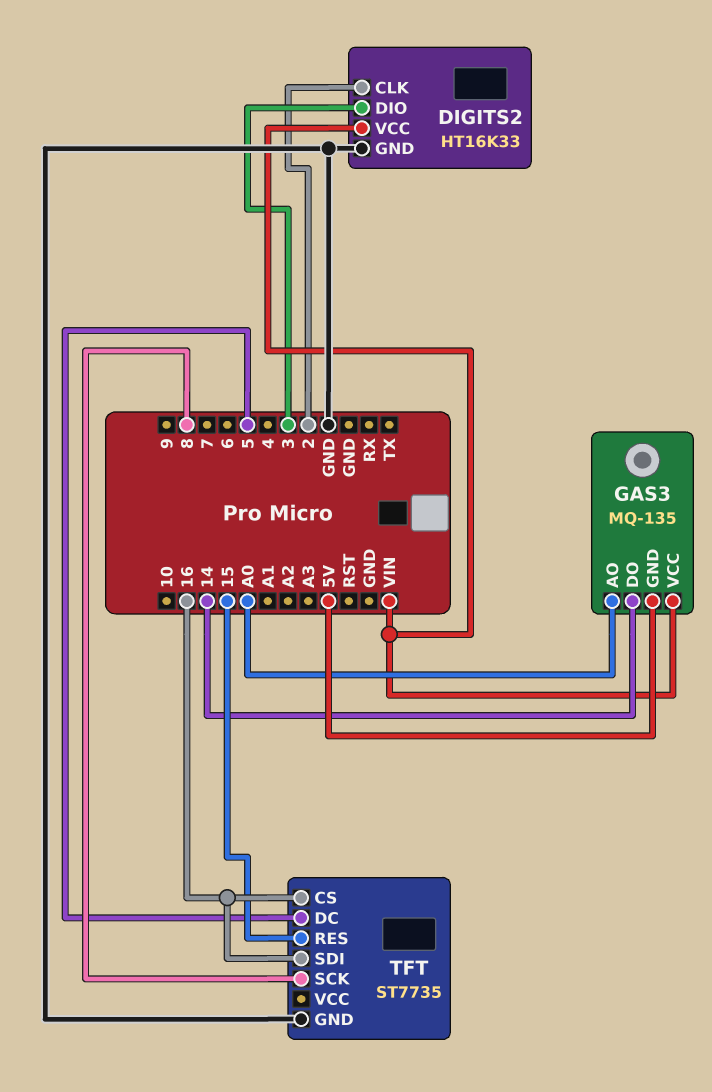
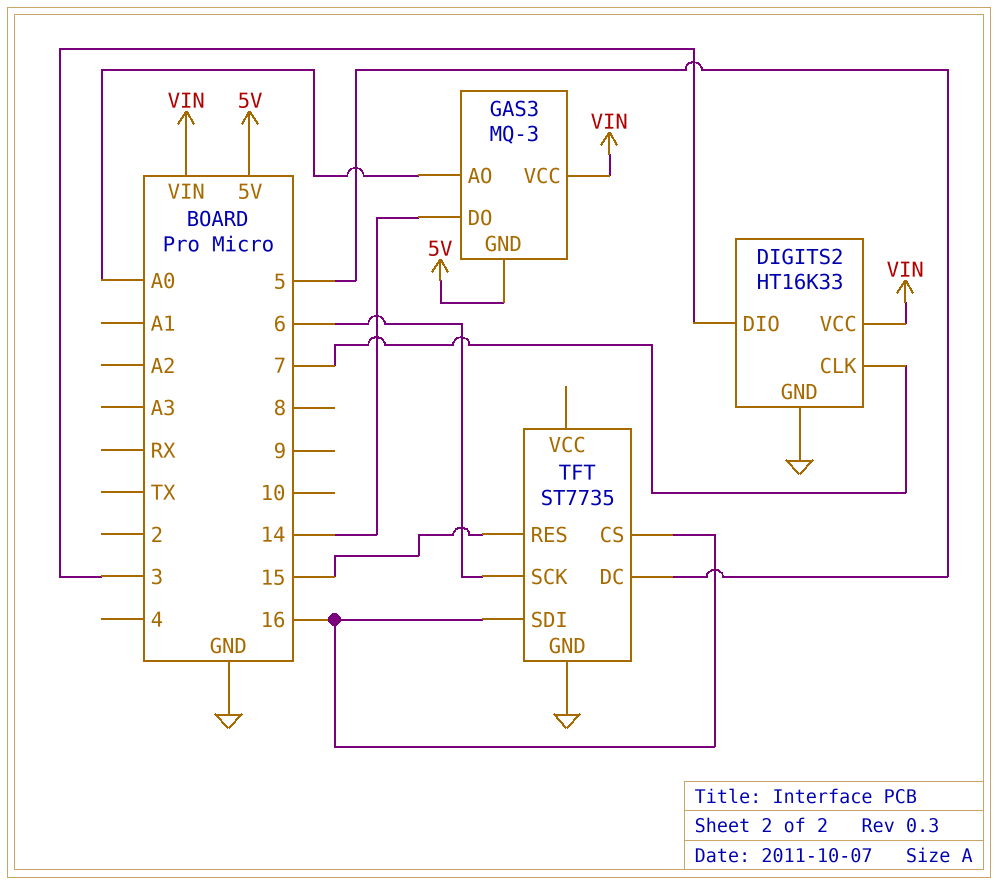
DIGITS2 pin CLK: 2 -> 7
GAS3: MQ-135 -> MQ-3
TFT pin SCK: 8 -> 6

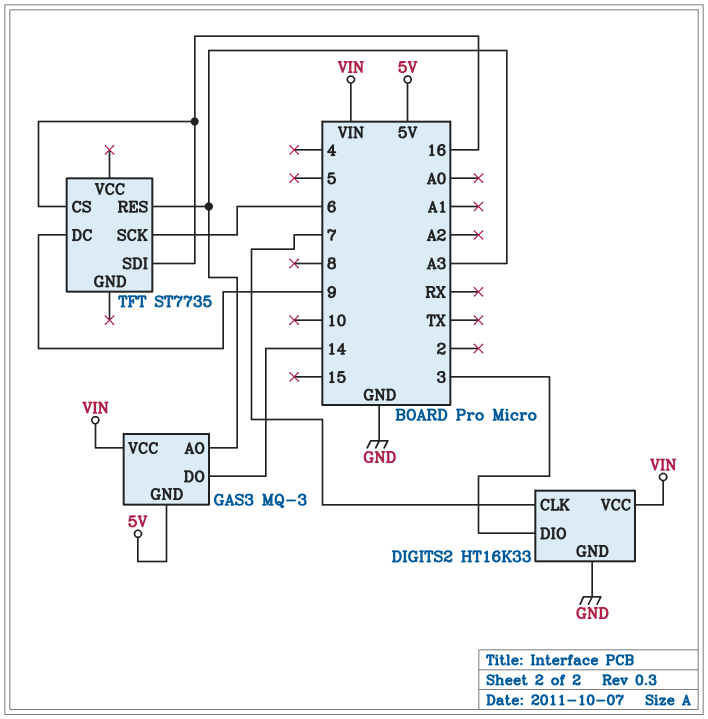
GAS3 pin AO: A0 -> A3
TFT pin DC: 5 -> 9
TFT pin GND: GND -> none
TFT pin RES: 15 -> A3

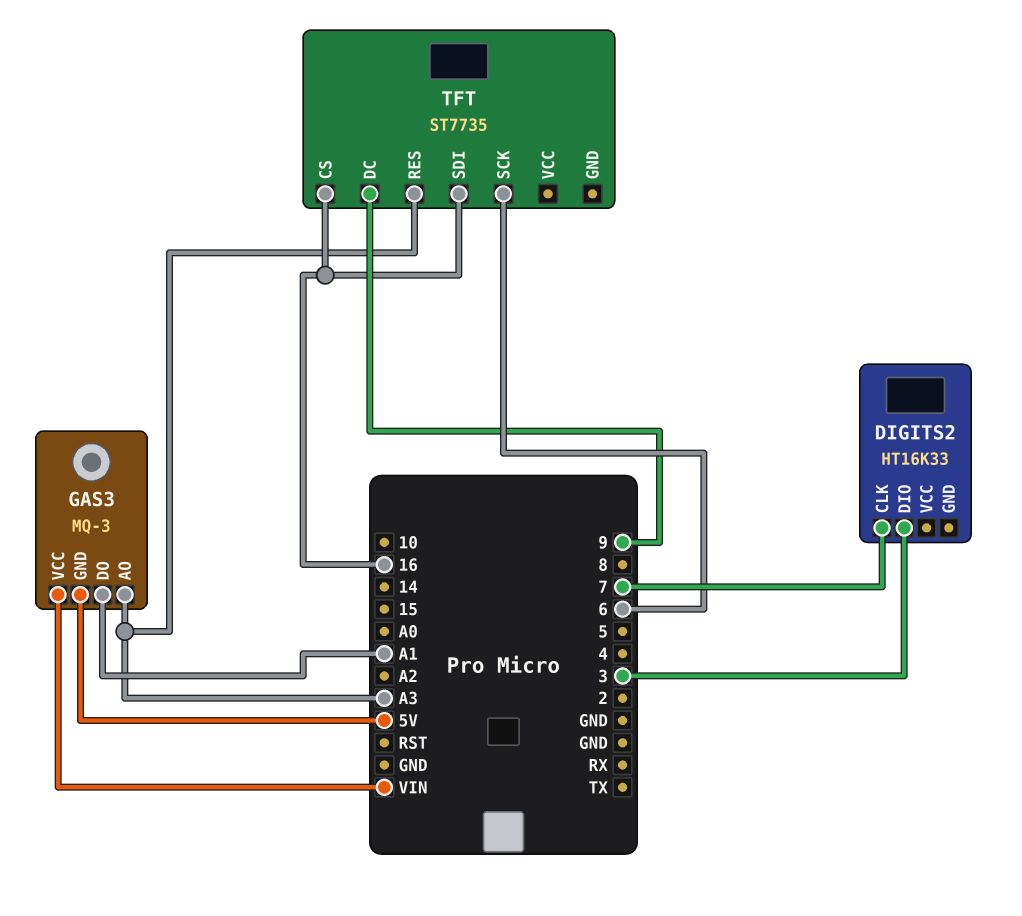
DIGITS2 pin GND: GND -> none
DIGITS2 pin VCC: VIN -> none
GAS3 pin DO: 14 -> A1

